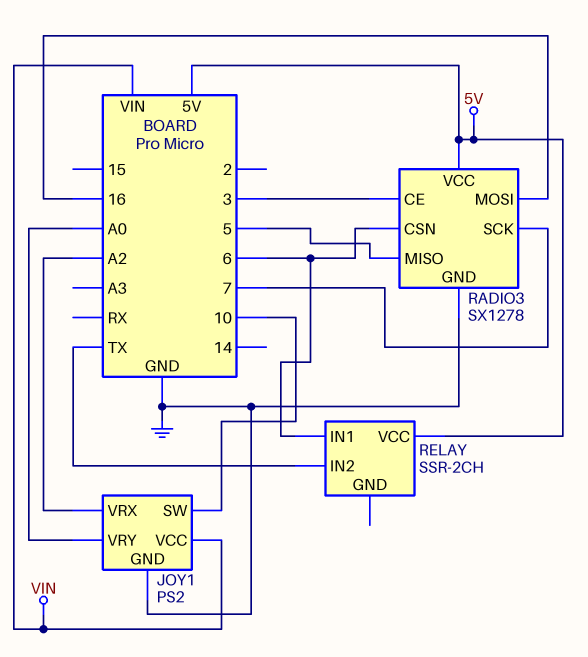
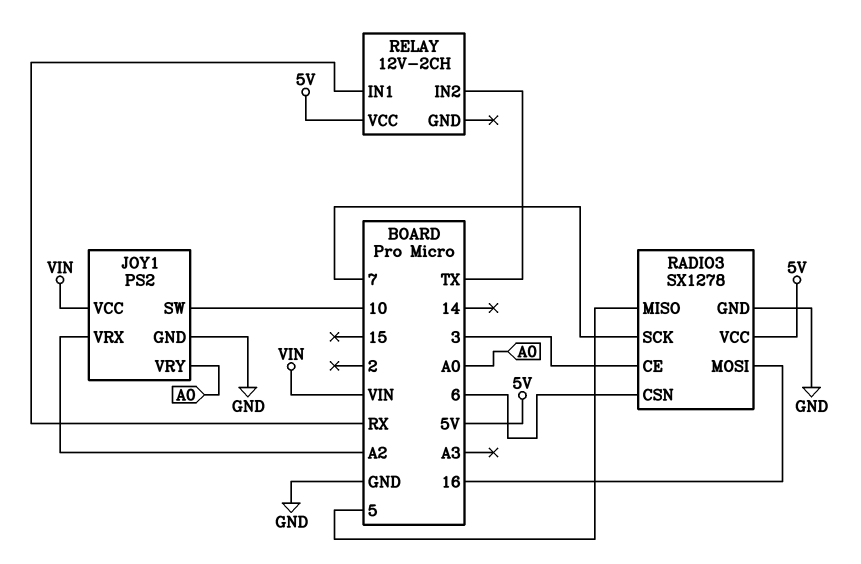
RELAY: SSR-2CH -> 12V-2CH
RELAY pin IN1: 6 -> RX

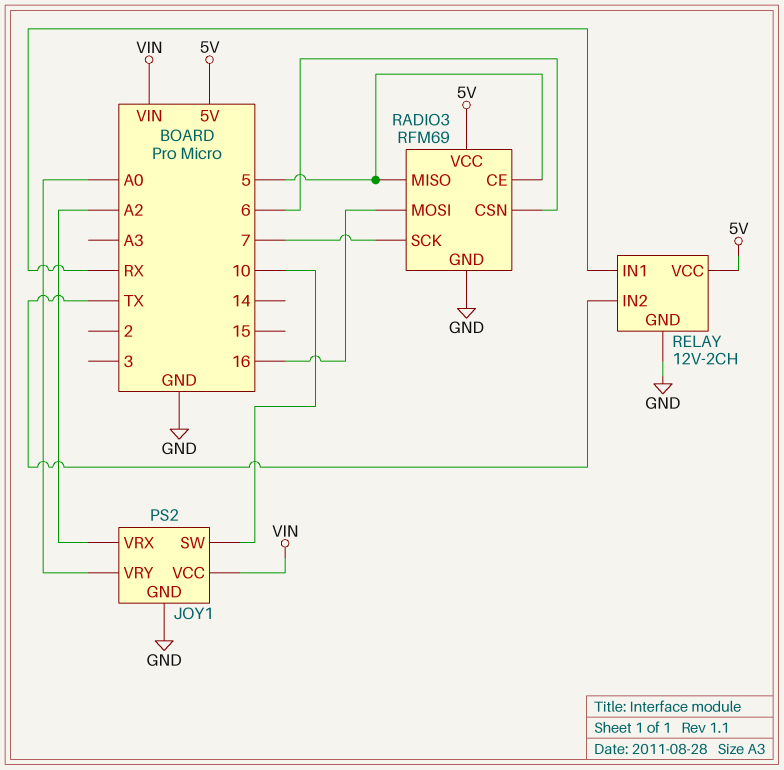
RADIO3: SX1278 -> RFM69
RADIO3 pin CE: 3 -> 5
RELAY pin GND: none -> GND

